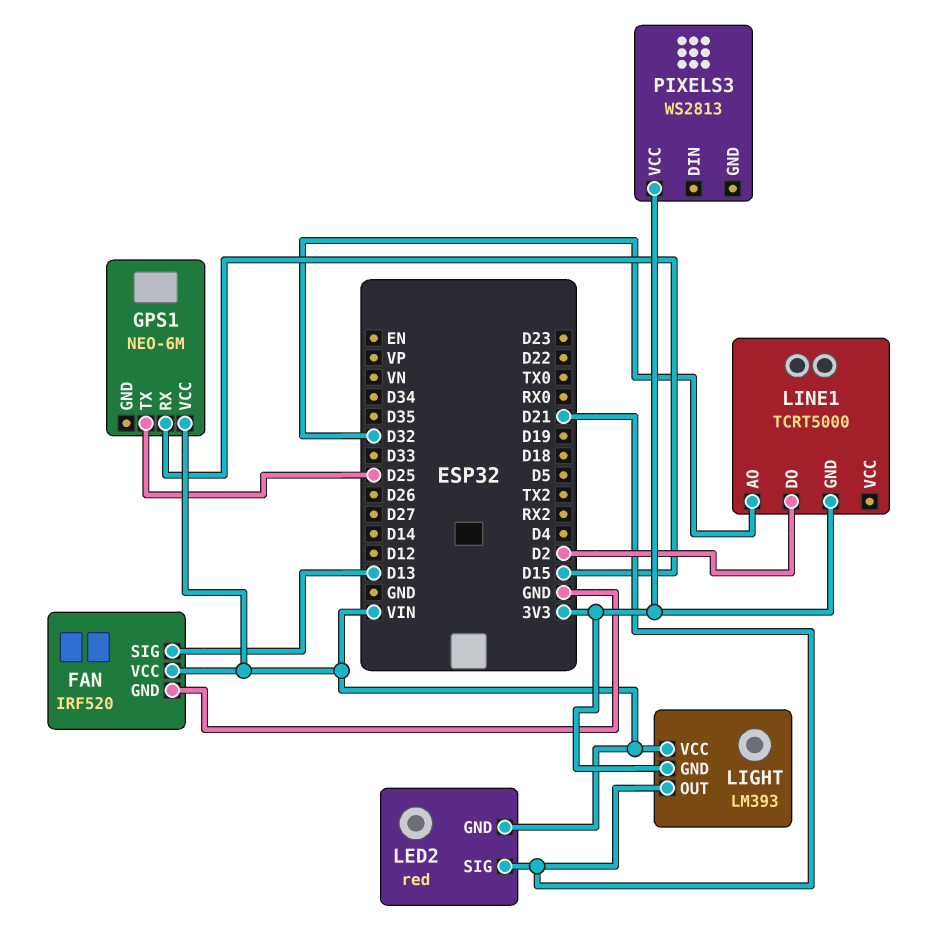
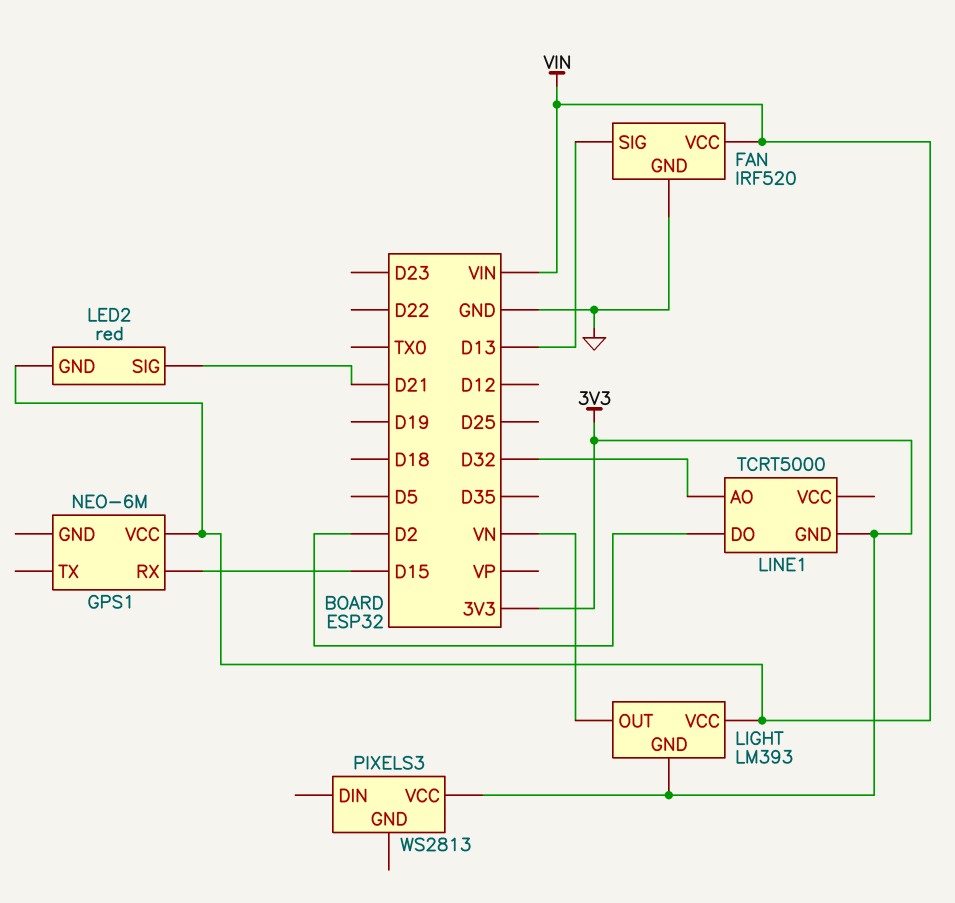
GPS1 pin TX: D25 -> none
LIGHT pin OUT: D21 -> VN

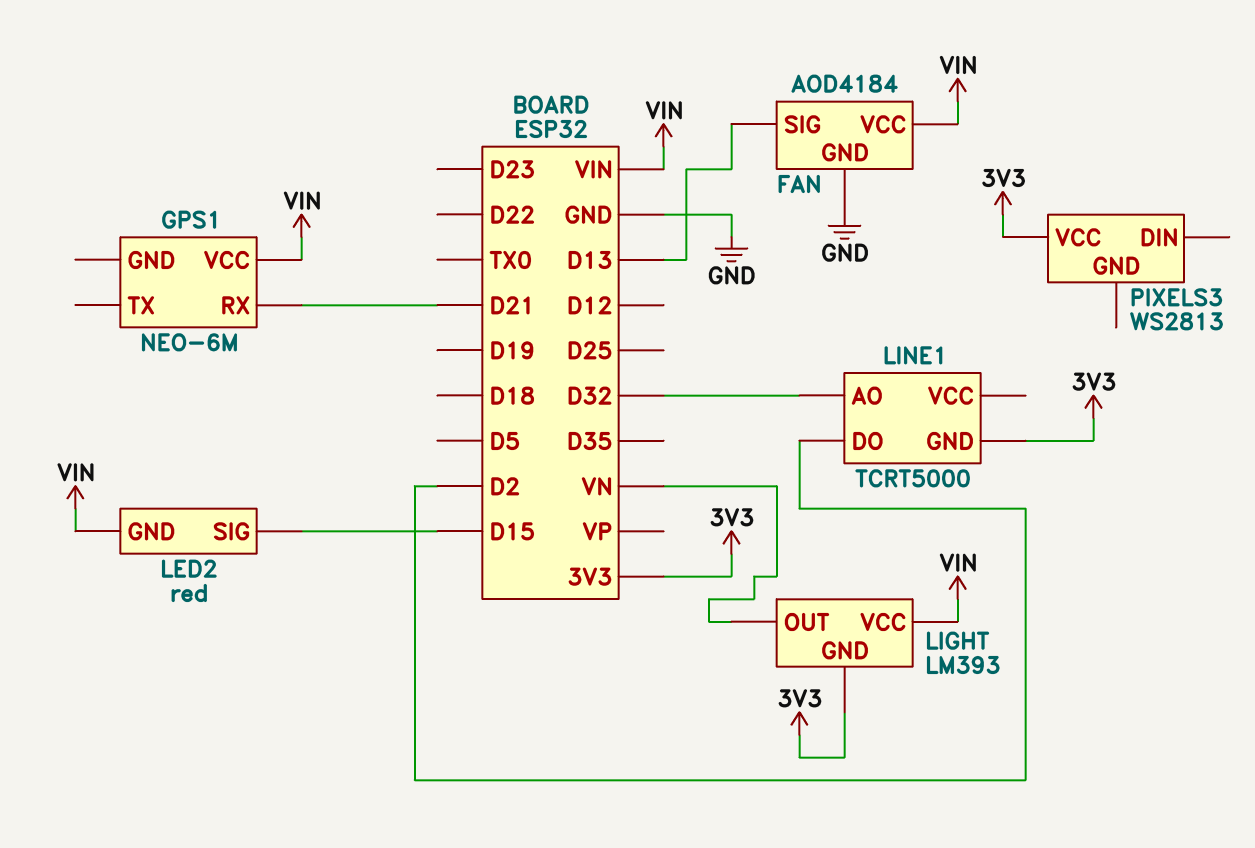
FAN: IRF520 -> AOD4184
GPS1 pin RX: D15 -> D21
LED2 pin SIG: D21 -> D15

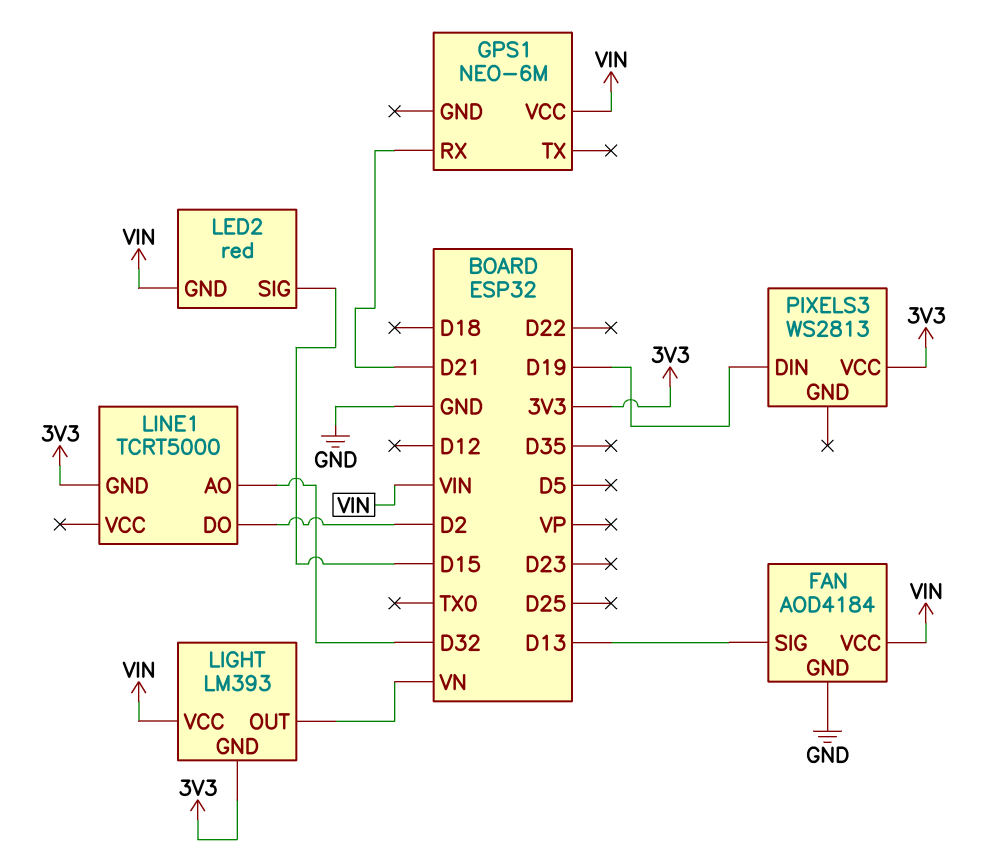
PIXELS3 pin DIN: none -> D19

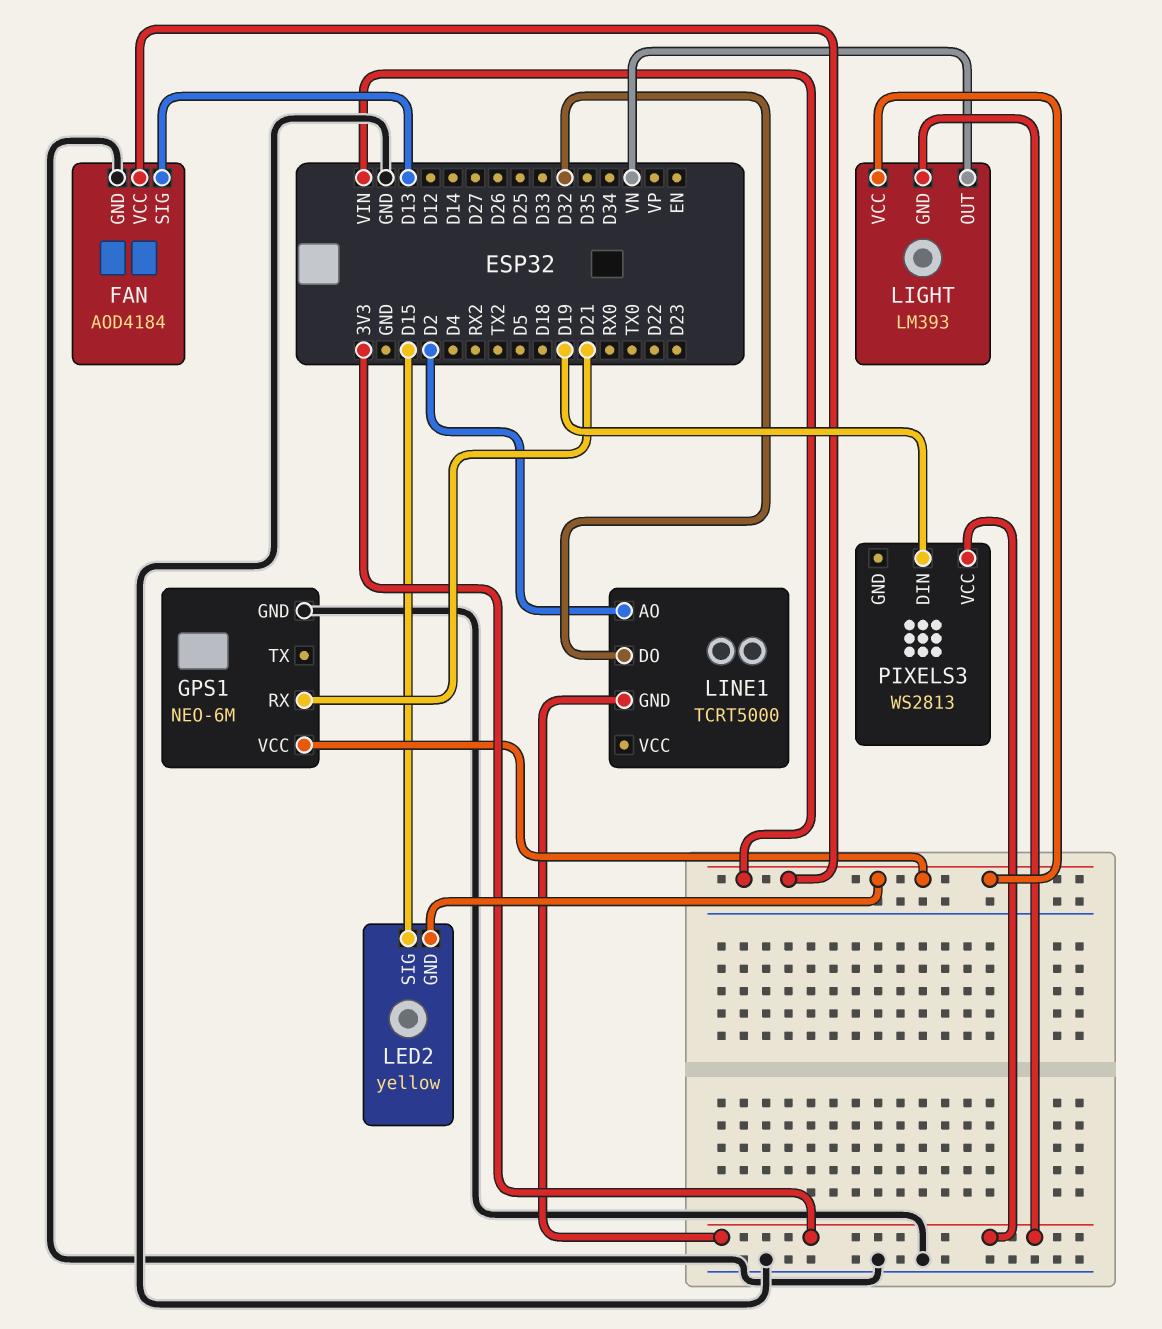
GPS1 pin GND: none -> GND
LED2: red -> yellow
LINE1 pin AO: D32 -> D2
LINE1 pin DO: D2 -> D32

